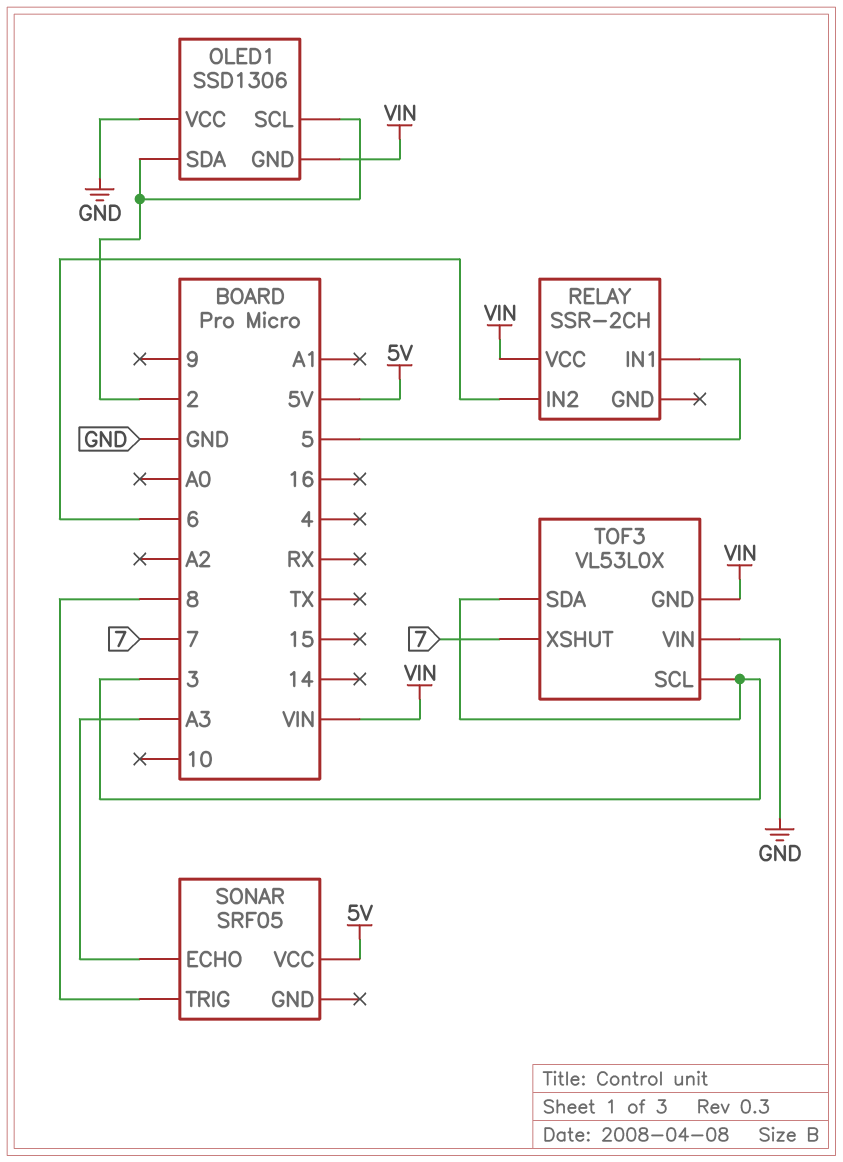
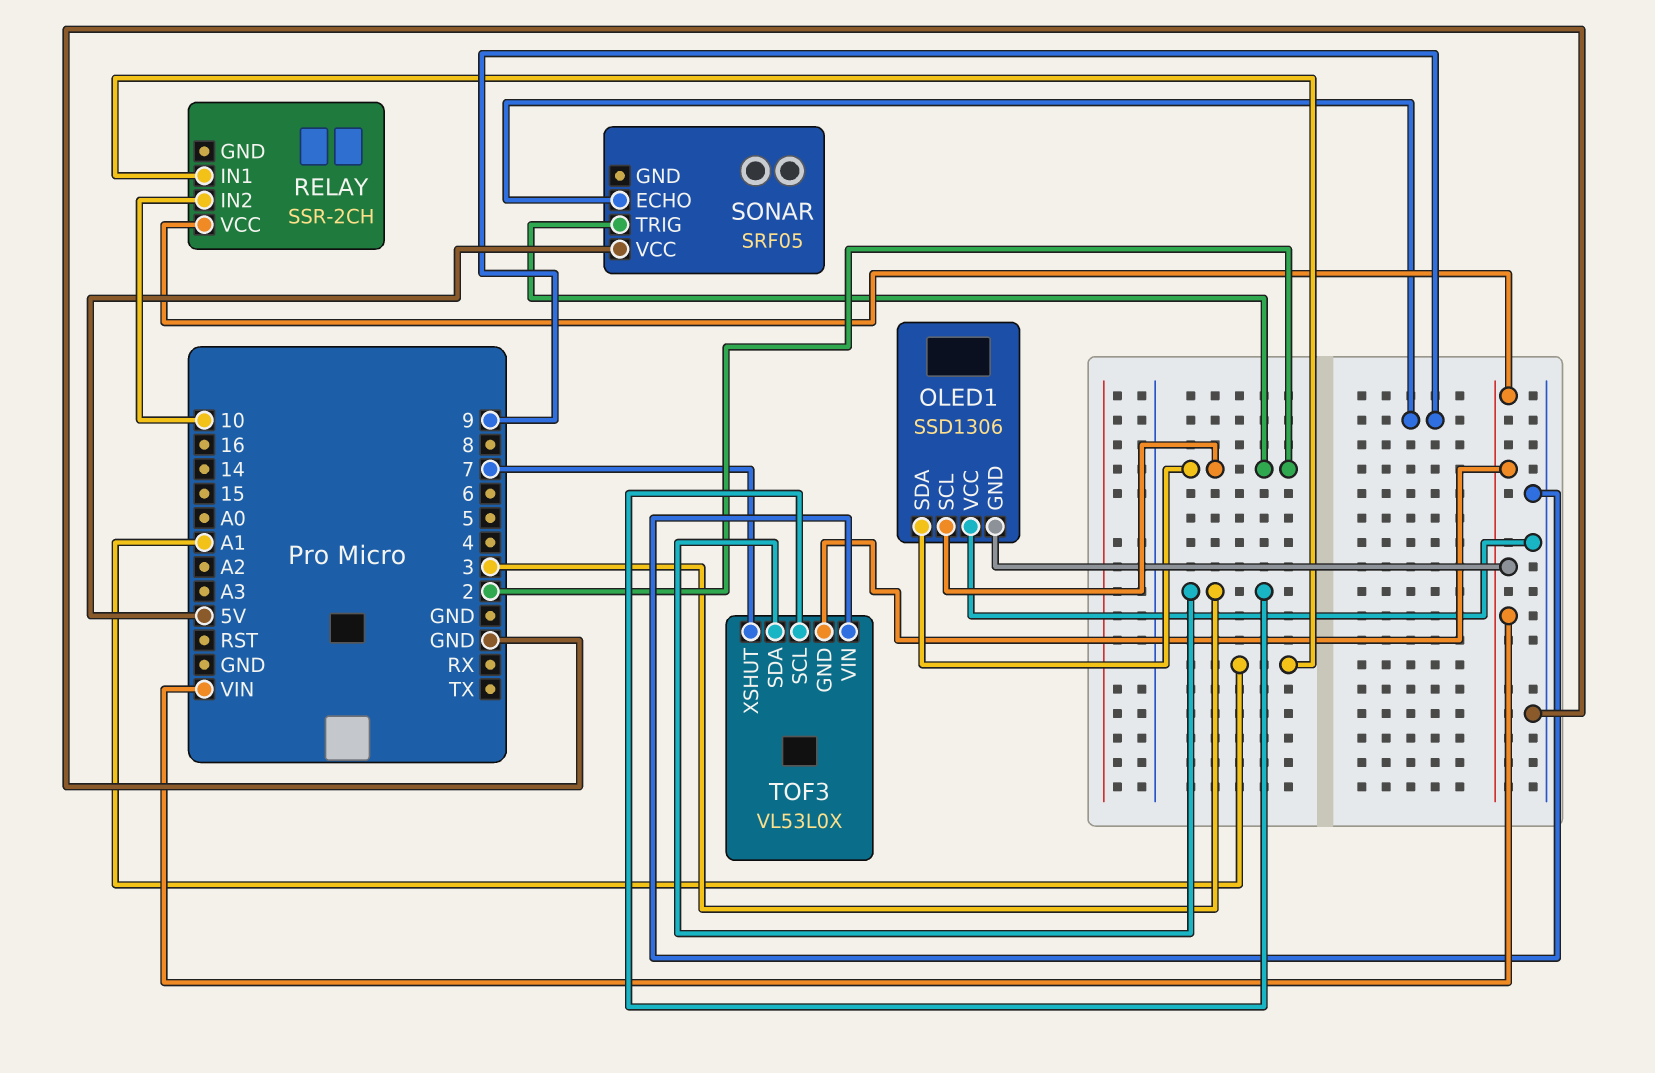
RELAY pin IN1: 5 -> A1
RELAY pin IN2: 6 -> 10
SONAR pin ECHO: A3 -> 9
SONAR pin TRIG: 8 -> 2

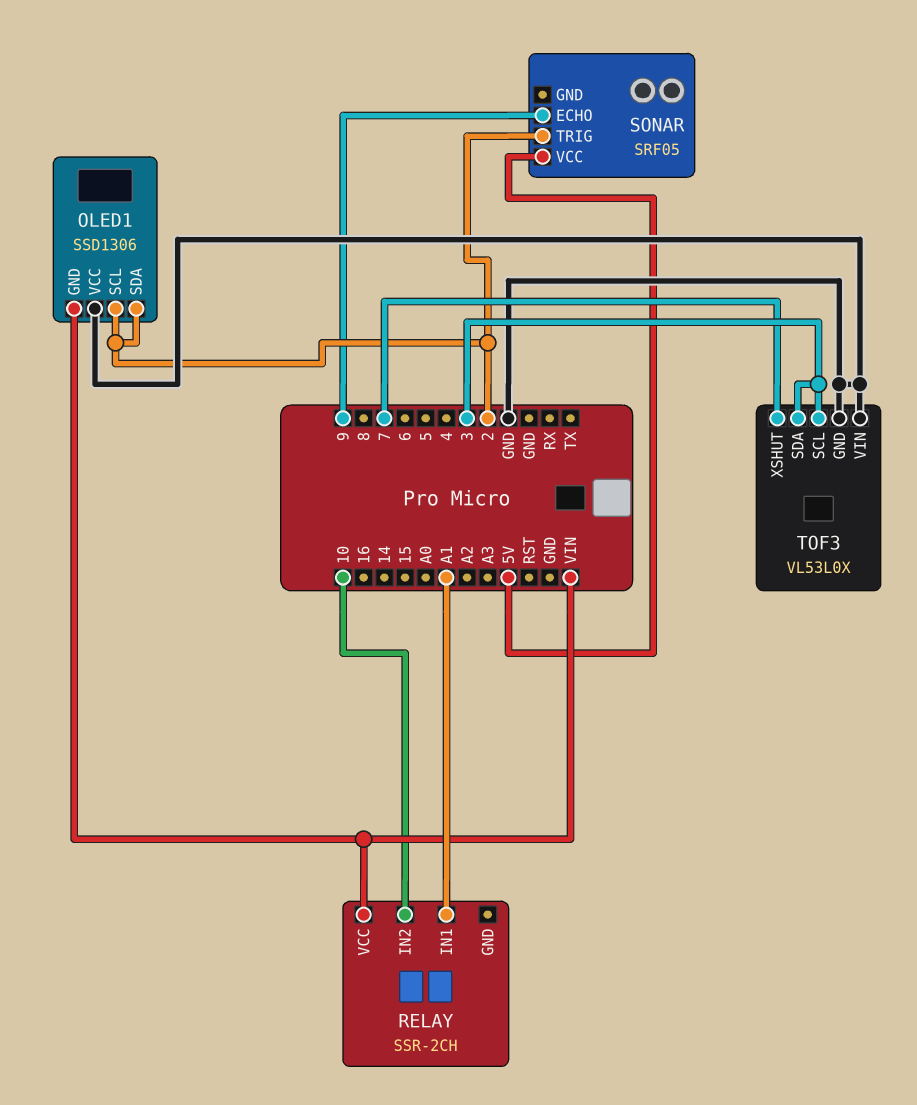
TOF3 pin GND: VIN -> GND

